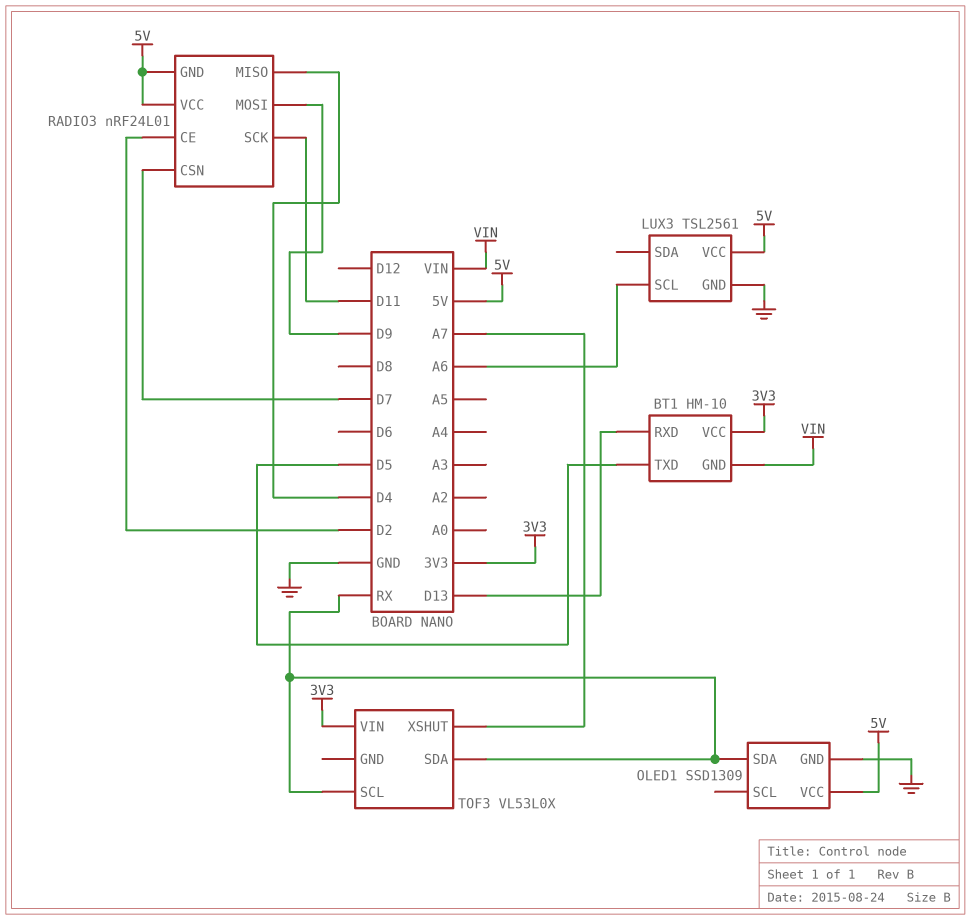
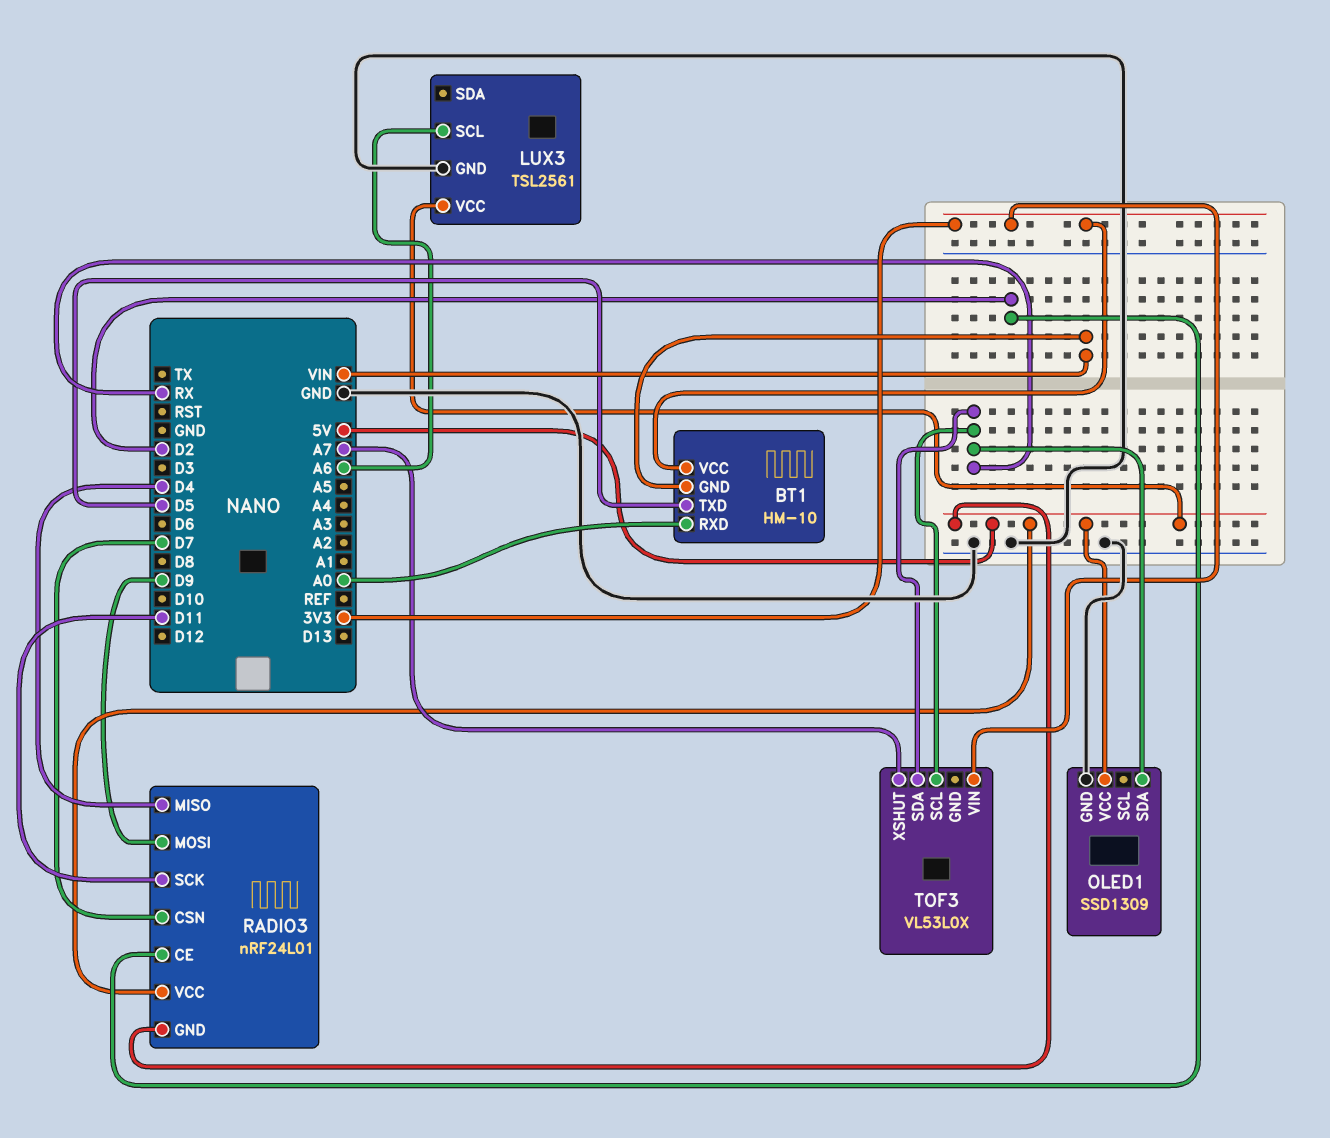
BT1 pin RXD: D13 -> A0

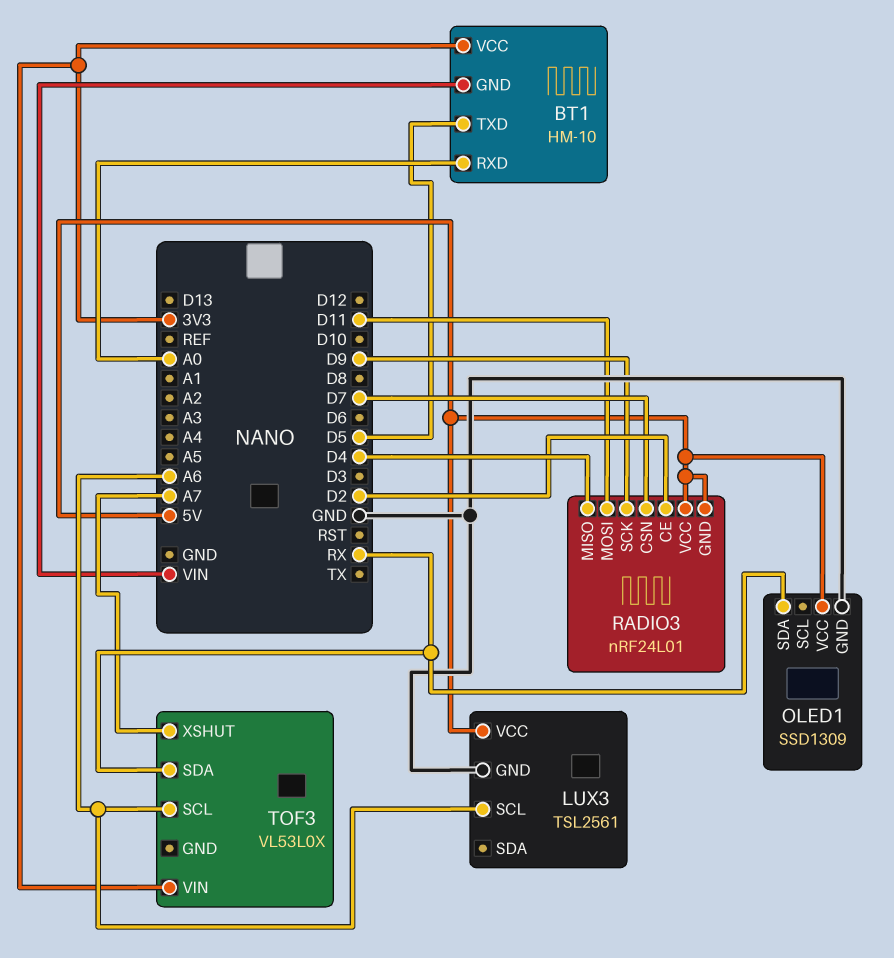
RADIO3 pin MOSI: D9 -> D11
RADIO3 pin SCK: D11 -> D9
TOF3 pin SCL: RX -> A6

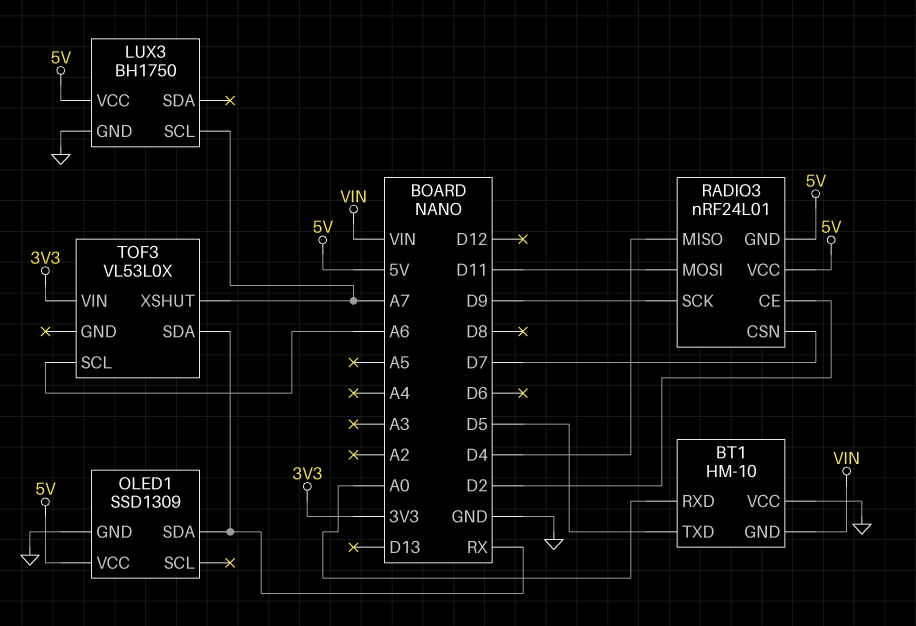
BT1 pin VCC: 3V3 -> GND
LUX3: TSL2561 -> BH1750
LUX3 pin SCL: A6 -> A7

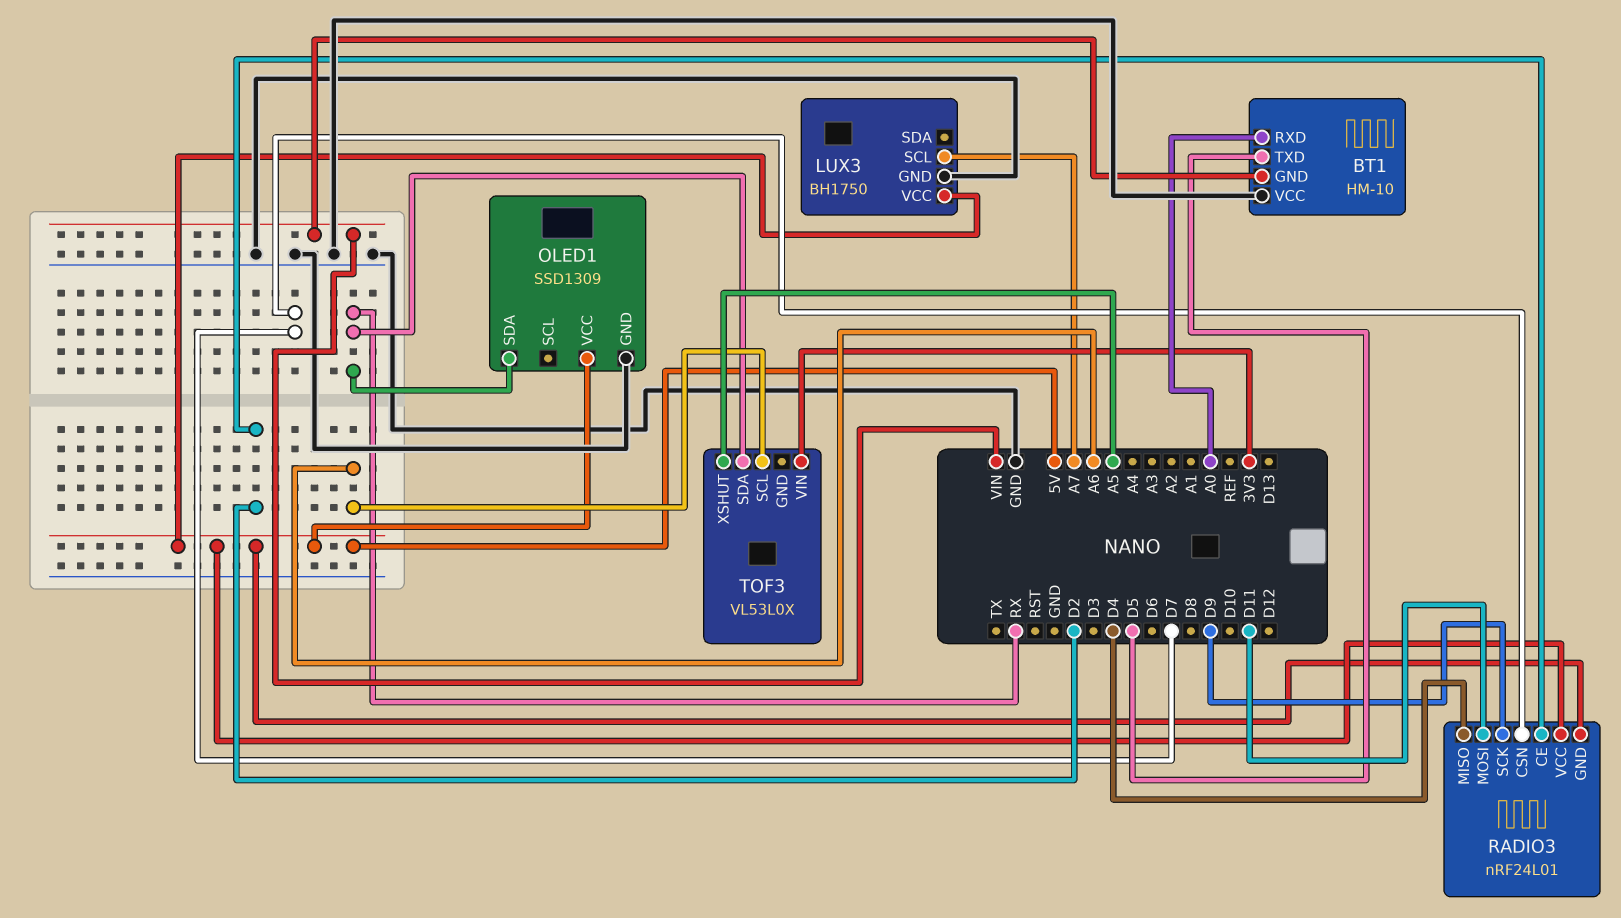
TOF3 pin XSHUT: A7 -> A5

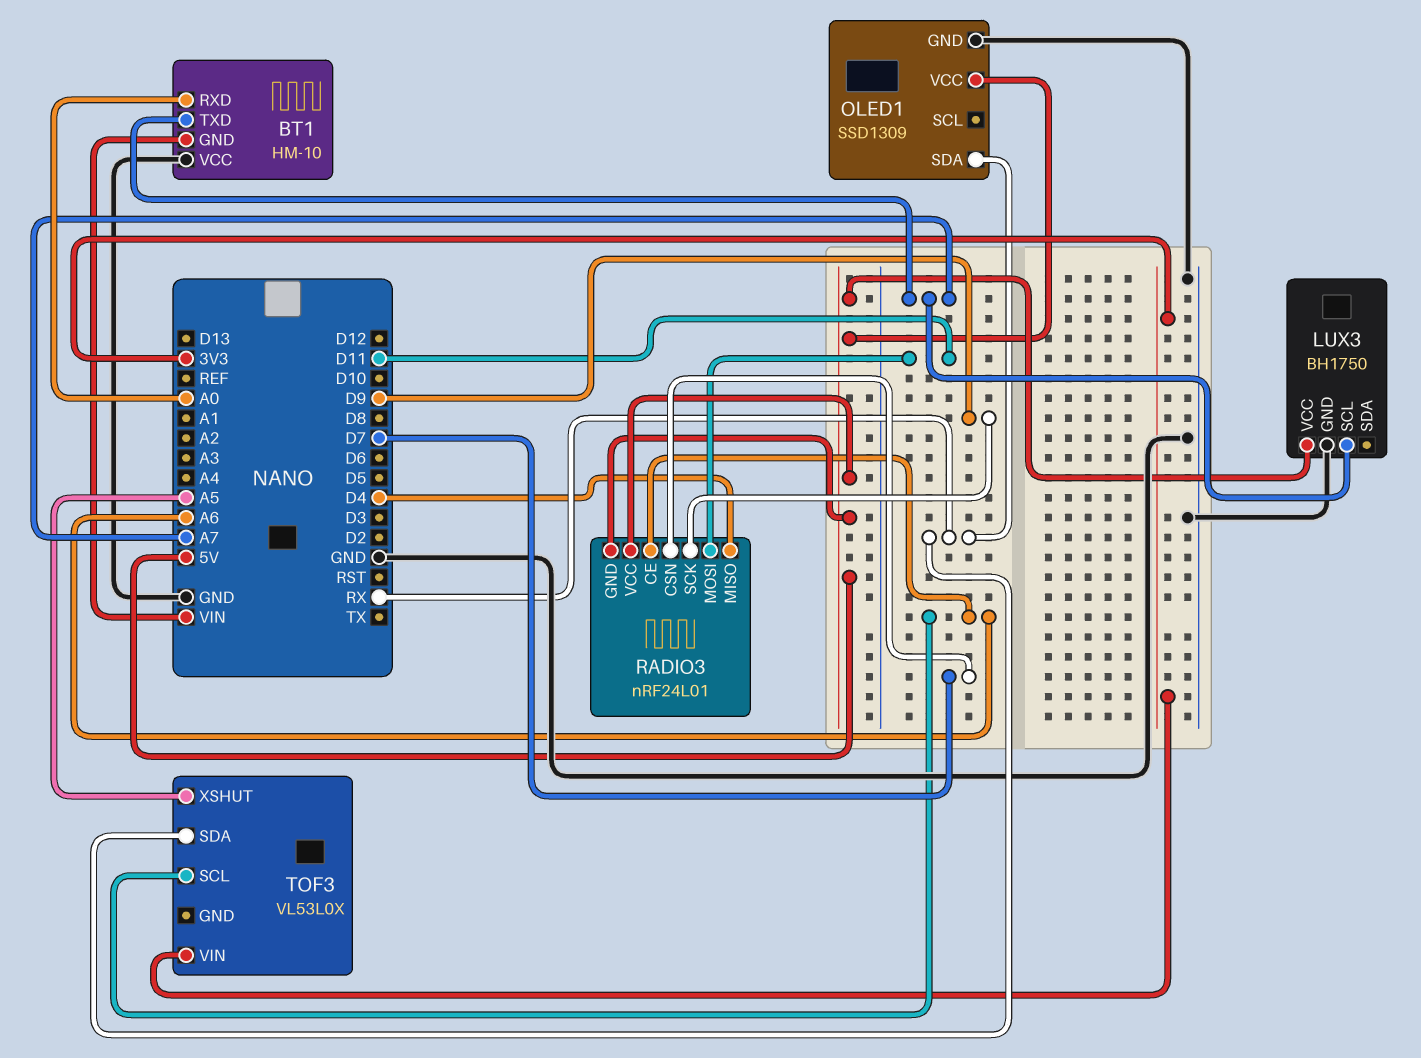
BT1 pin TXD: D5 -> A7
RADIO3 pin CE: D2 -> A6

